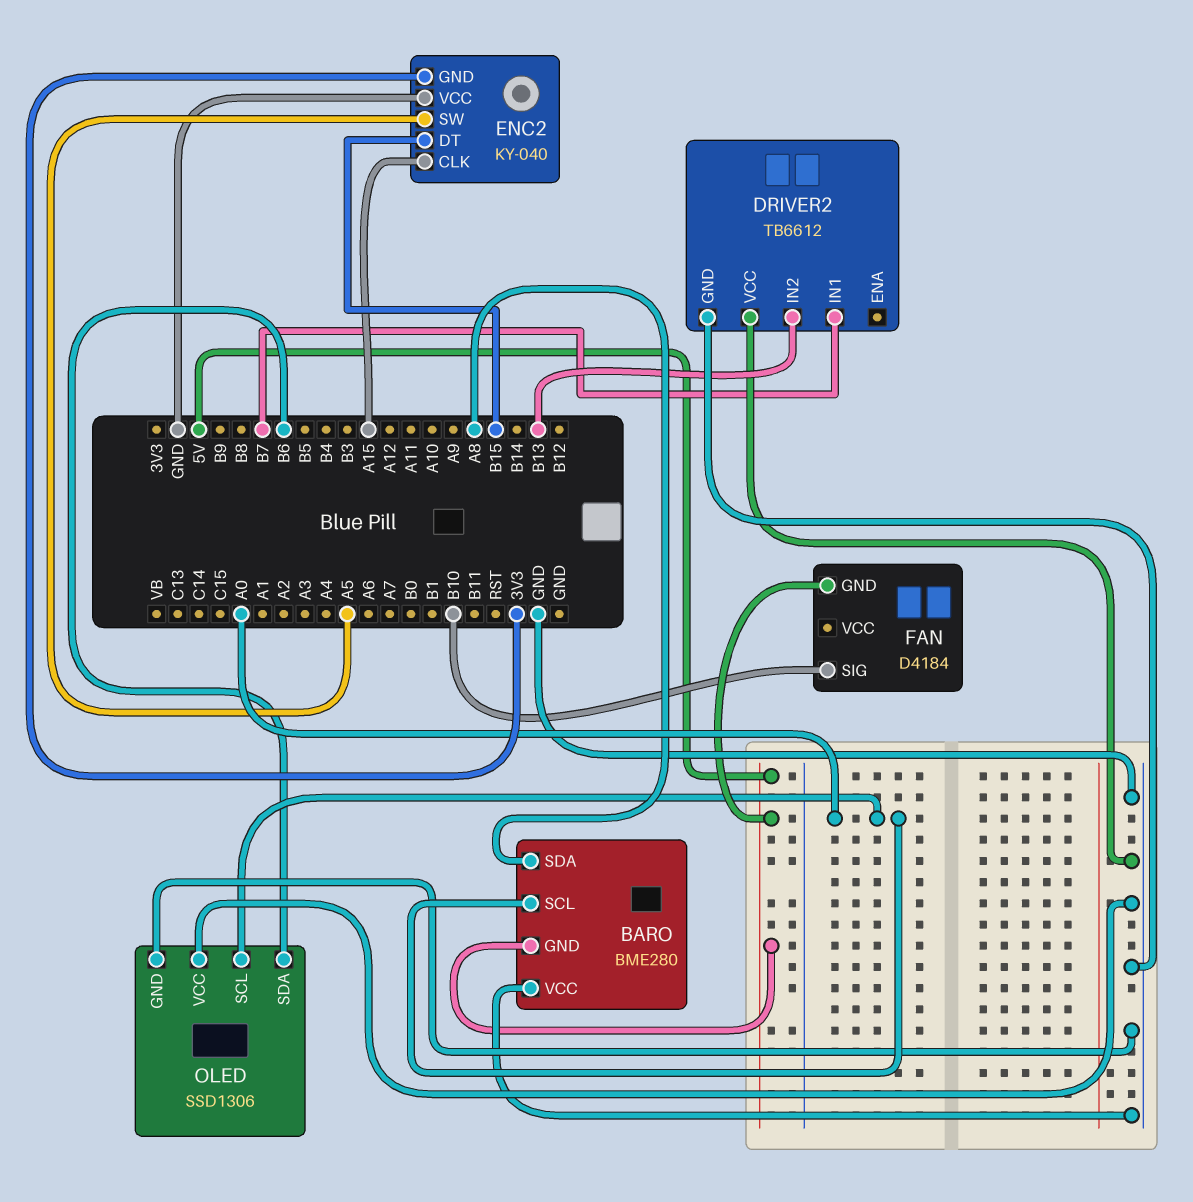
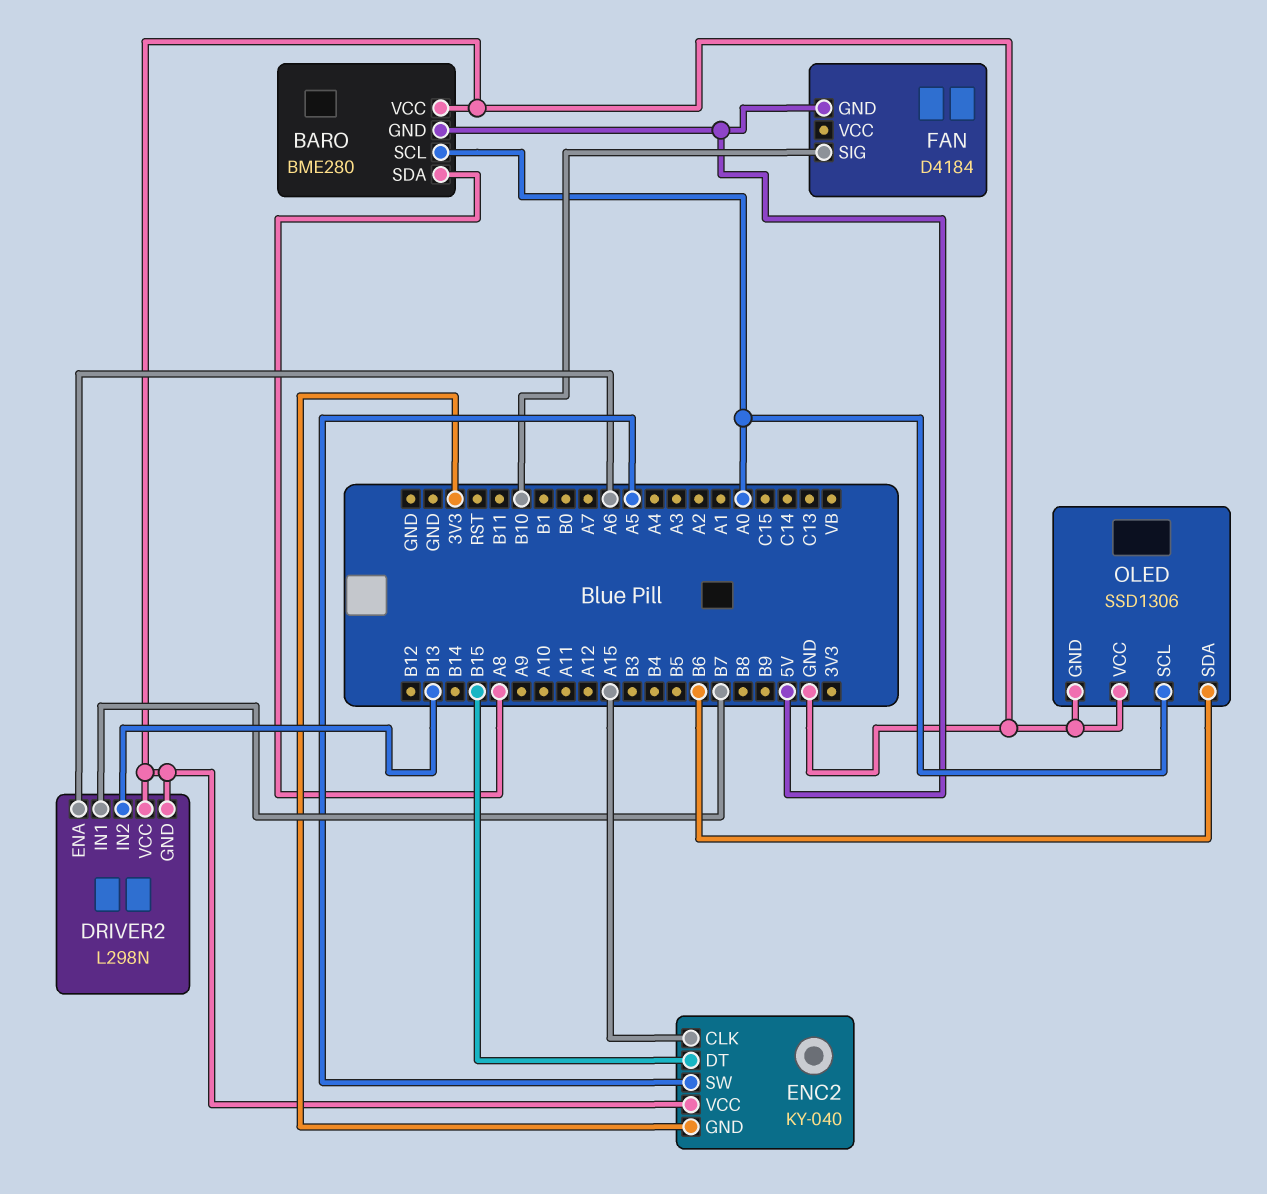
DRIVER2: TB6612 -> L298N
DRIVER2 pin ENA: none -> A6

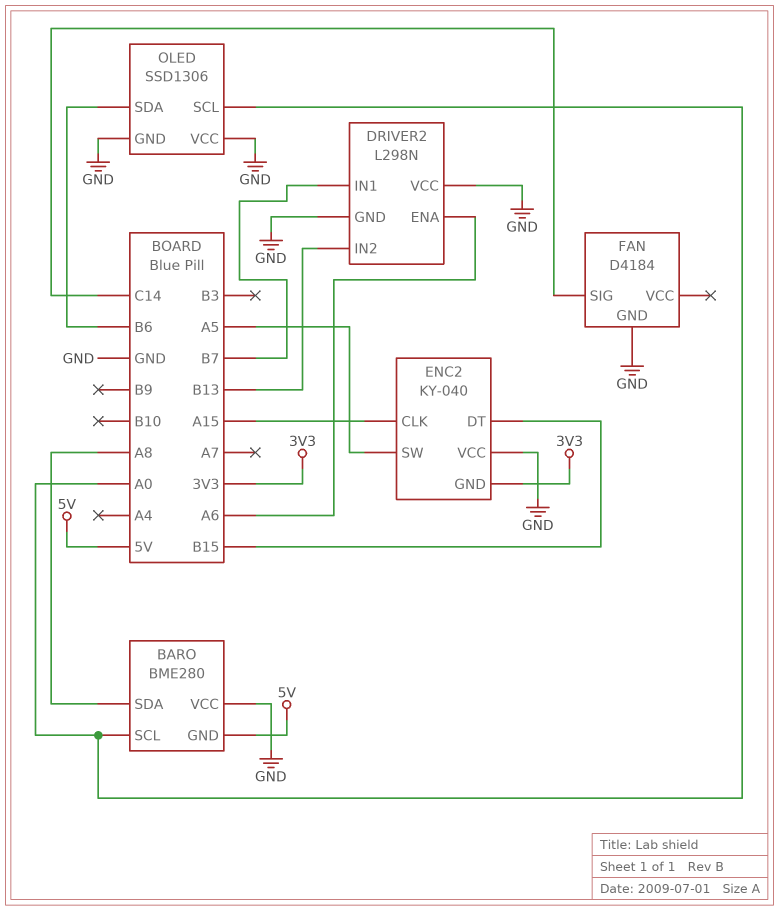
FAN pin GND: 5V -> GND
FAN pin SIG: B10 -> C14

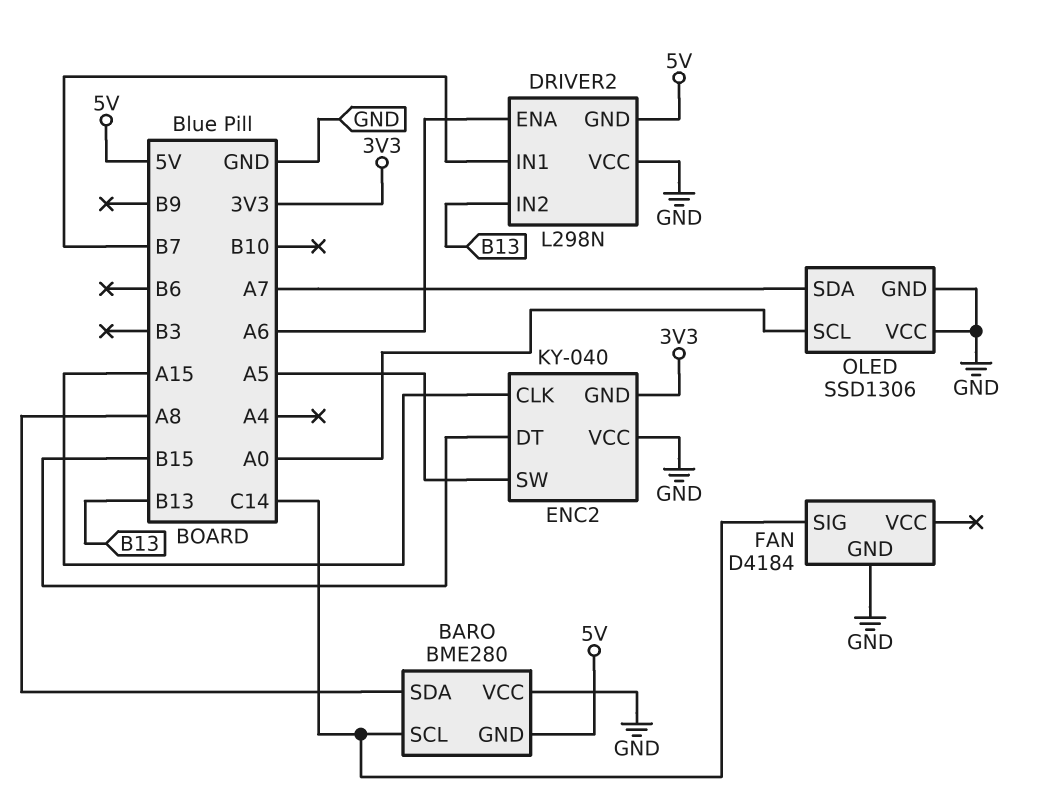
BARO pin SCL: A0 -> C14
DRIVER2 pin GND: GND -> 5V
OLED pin SDA: B6 -> A7

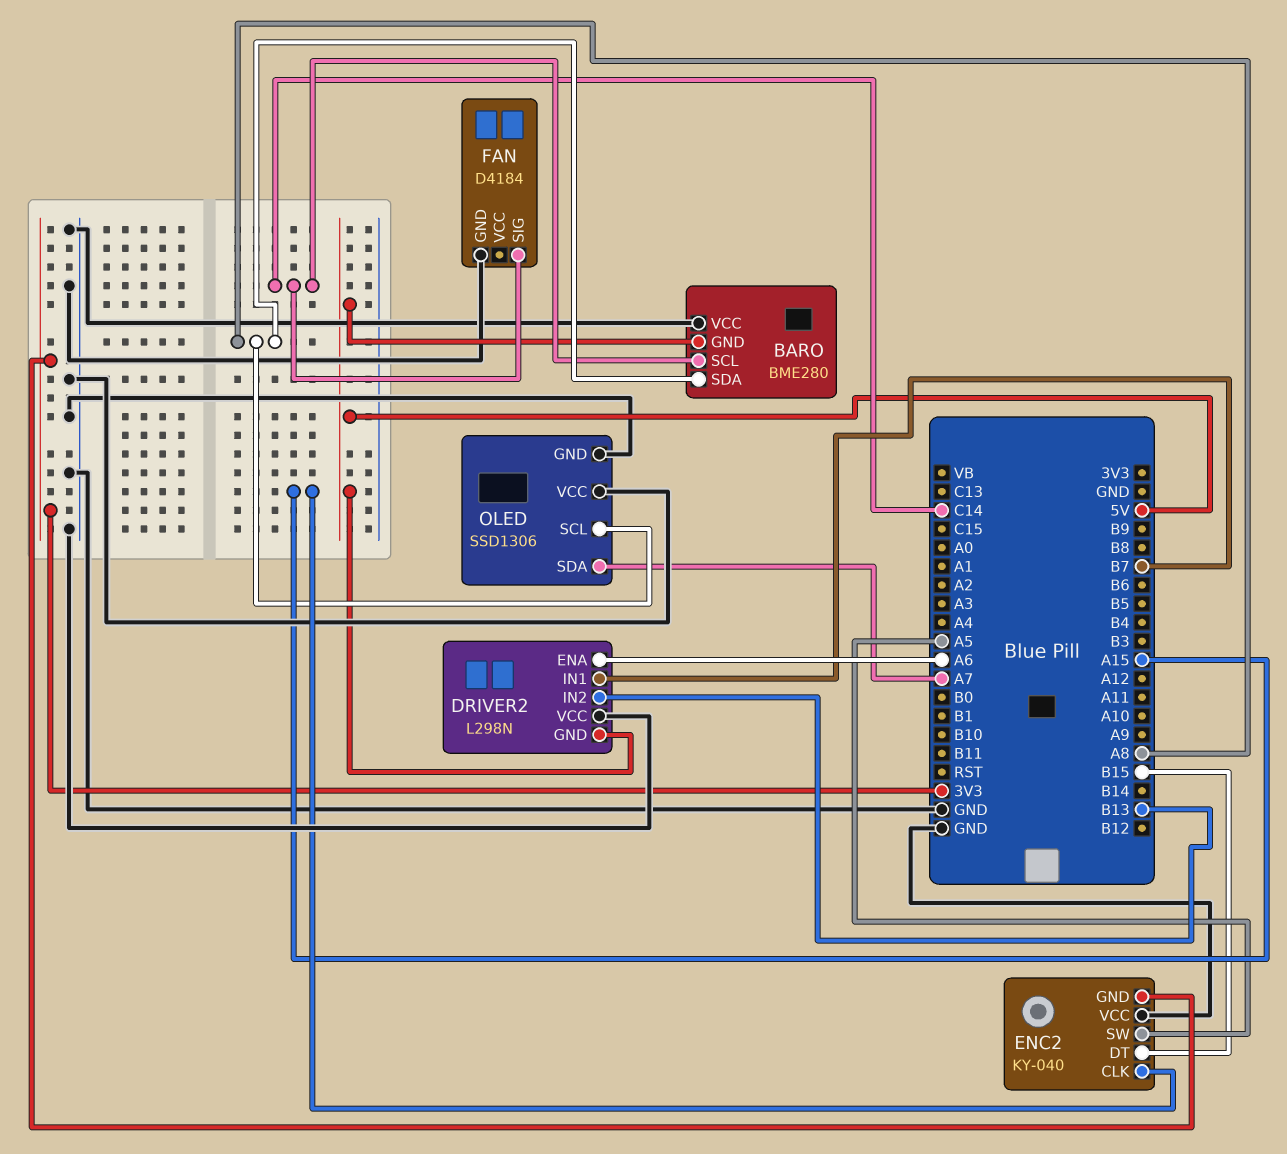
OLED pin SCL: A0 -> A8

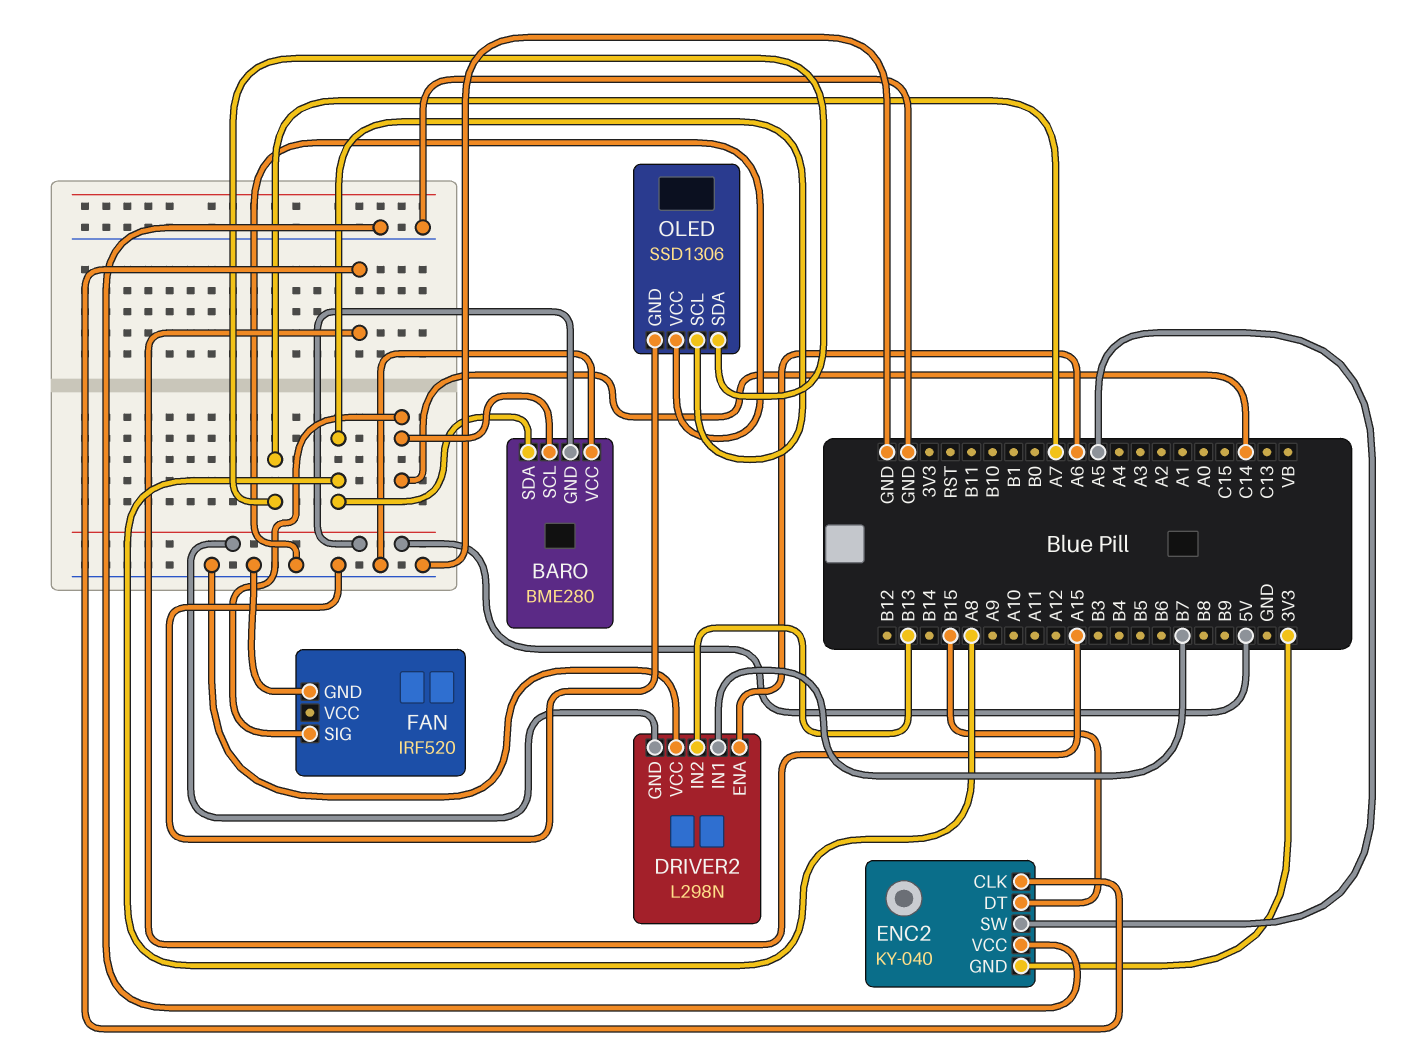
FAN: D4184 -> IRF520

